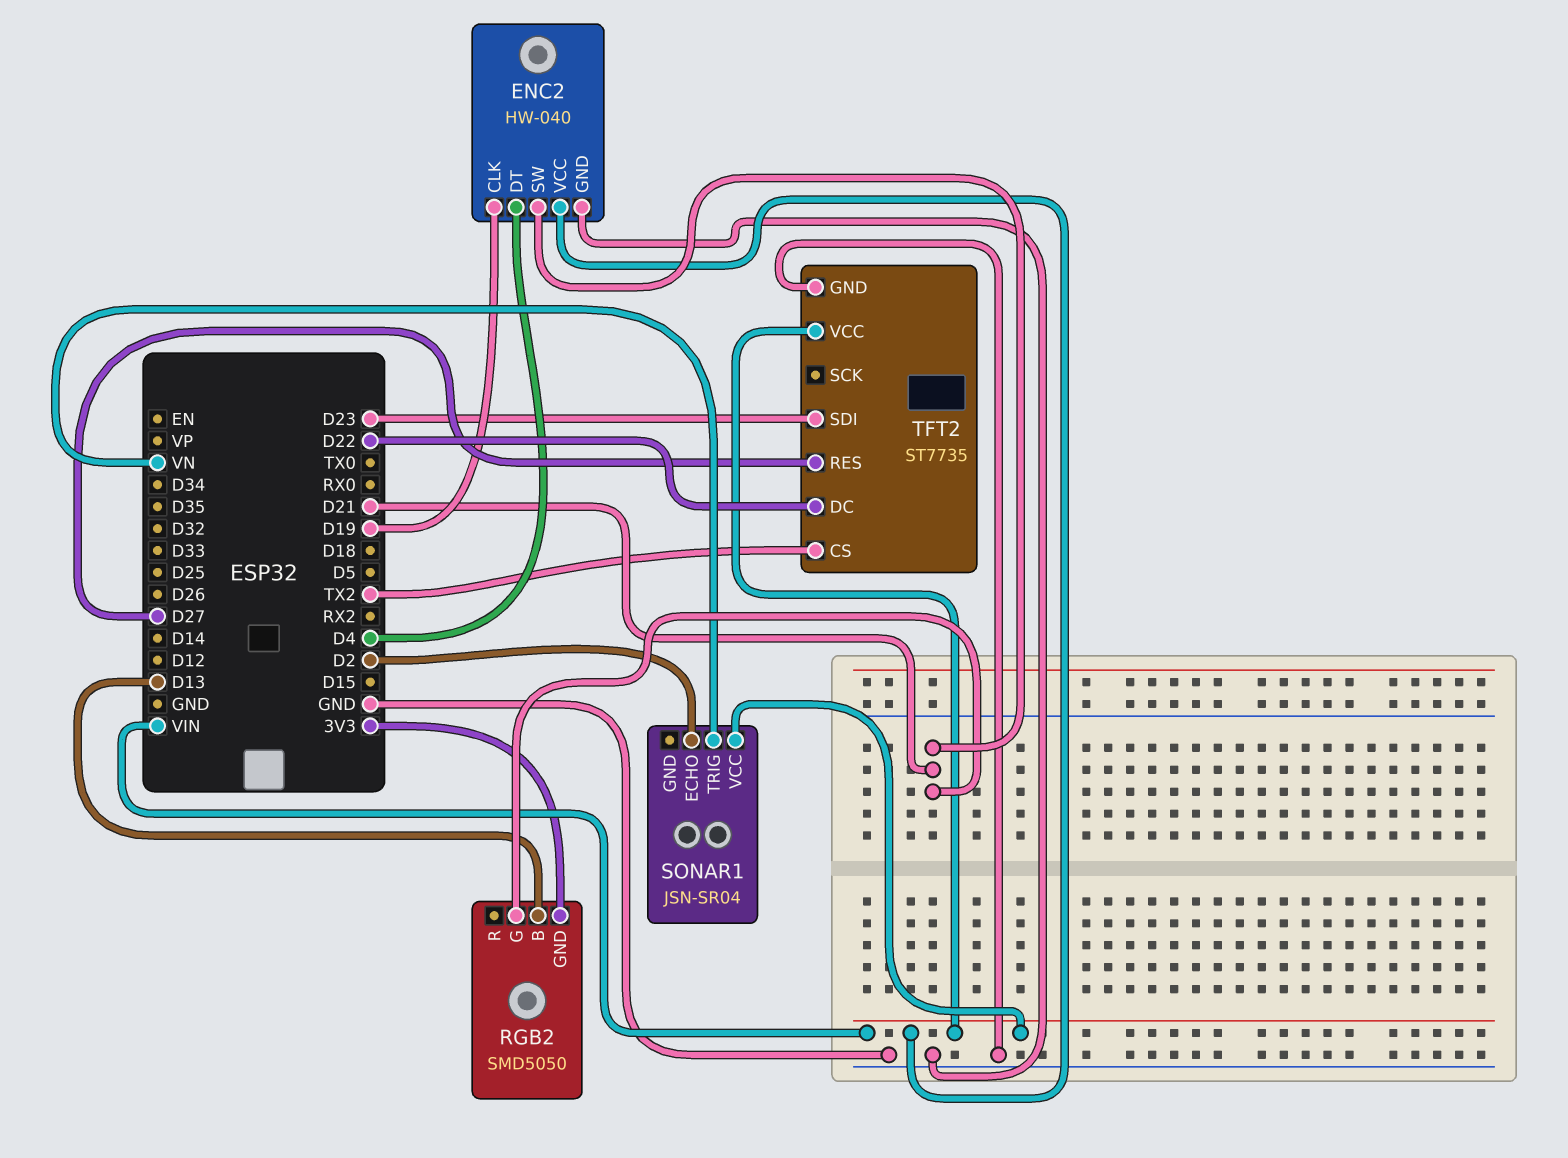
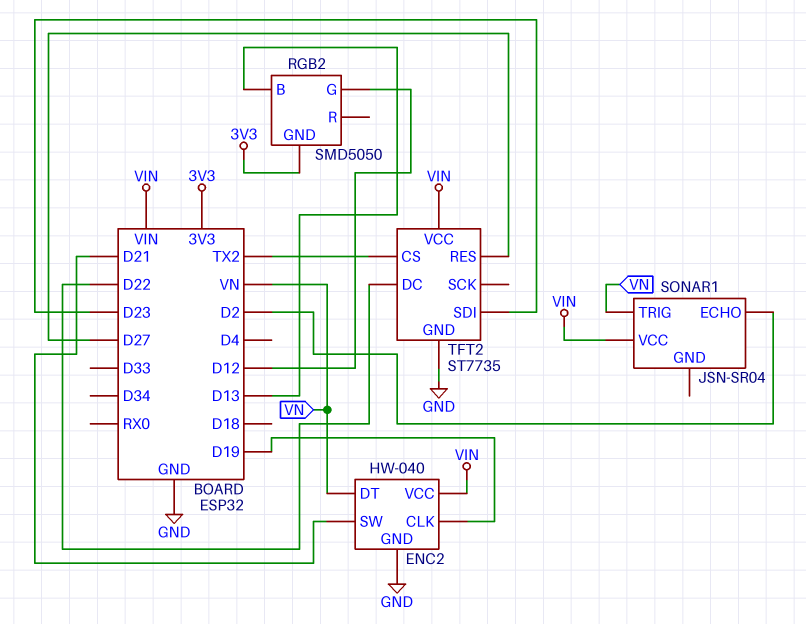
ENC2 pin DT: D4 -> VN
RGB2 pin G: D21 -> D12

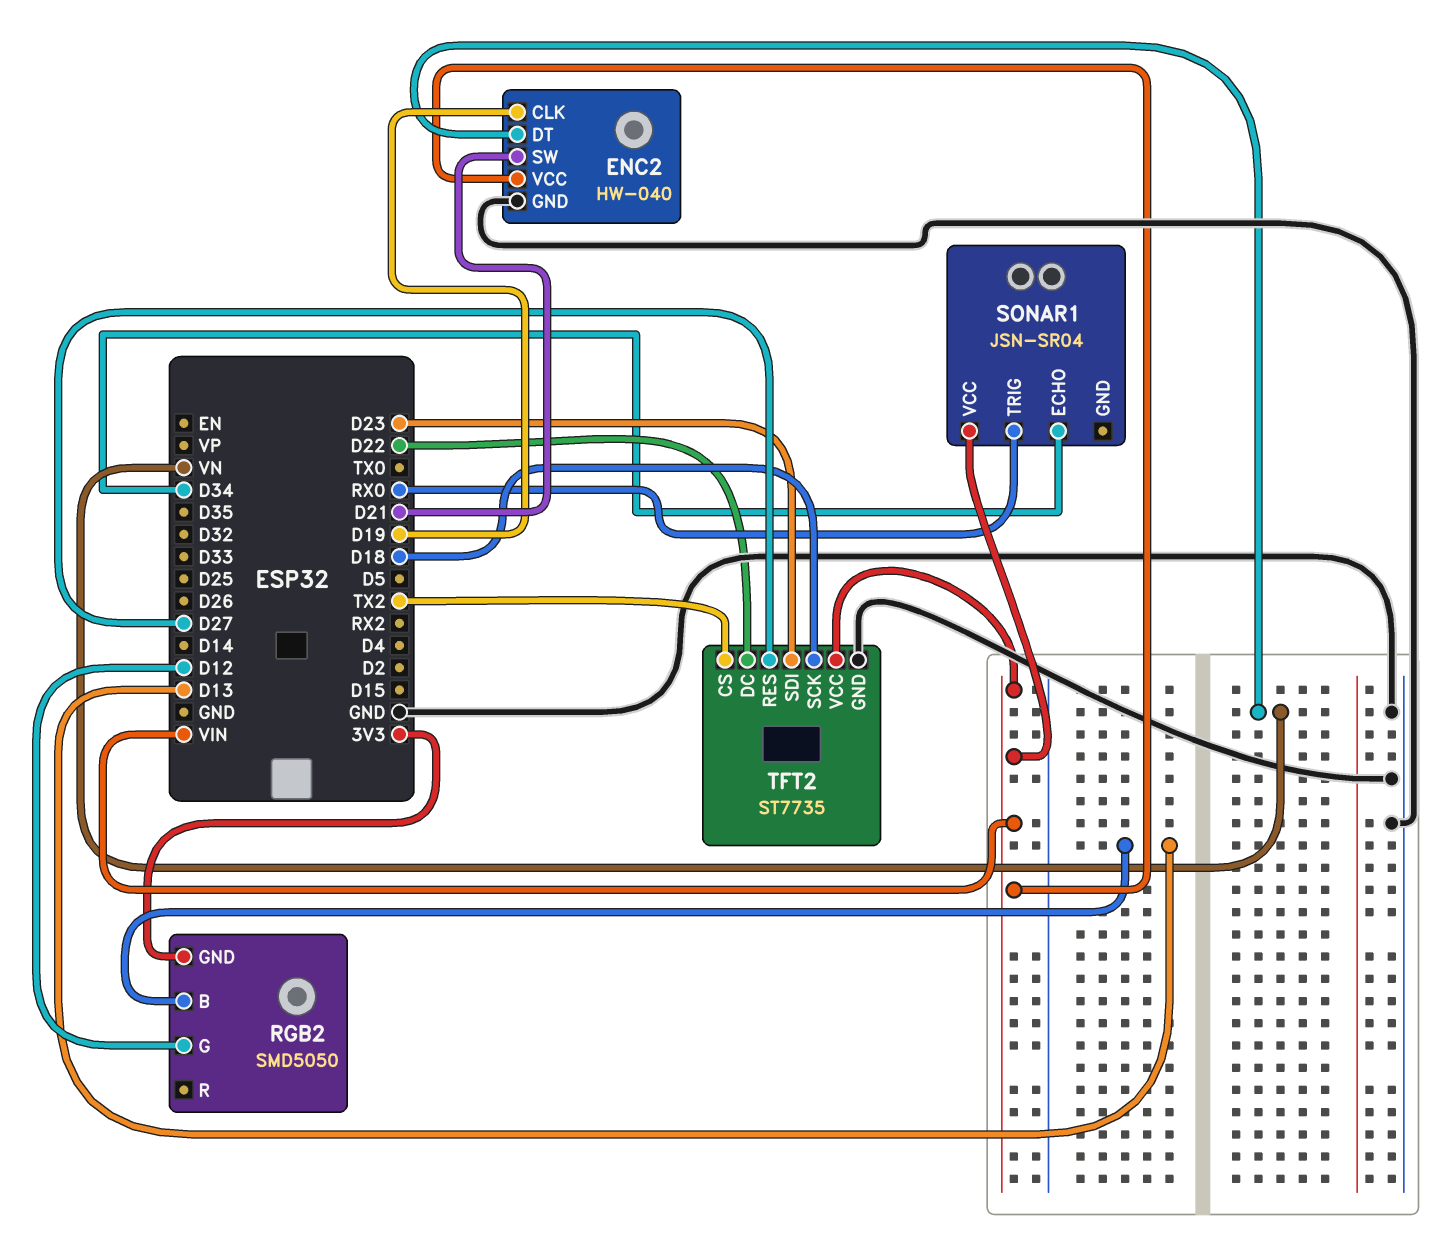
SONAR1 pin ECHO: D2 -> D34
SONAR1 pin TRIG: VN -> RX0
TFT2 pin SCK: none -> D18

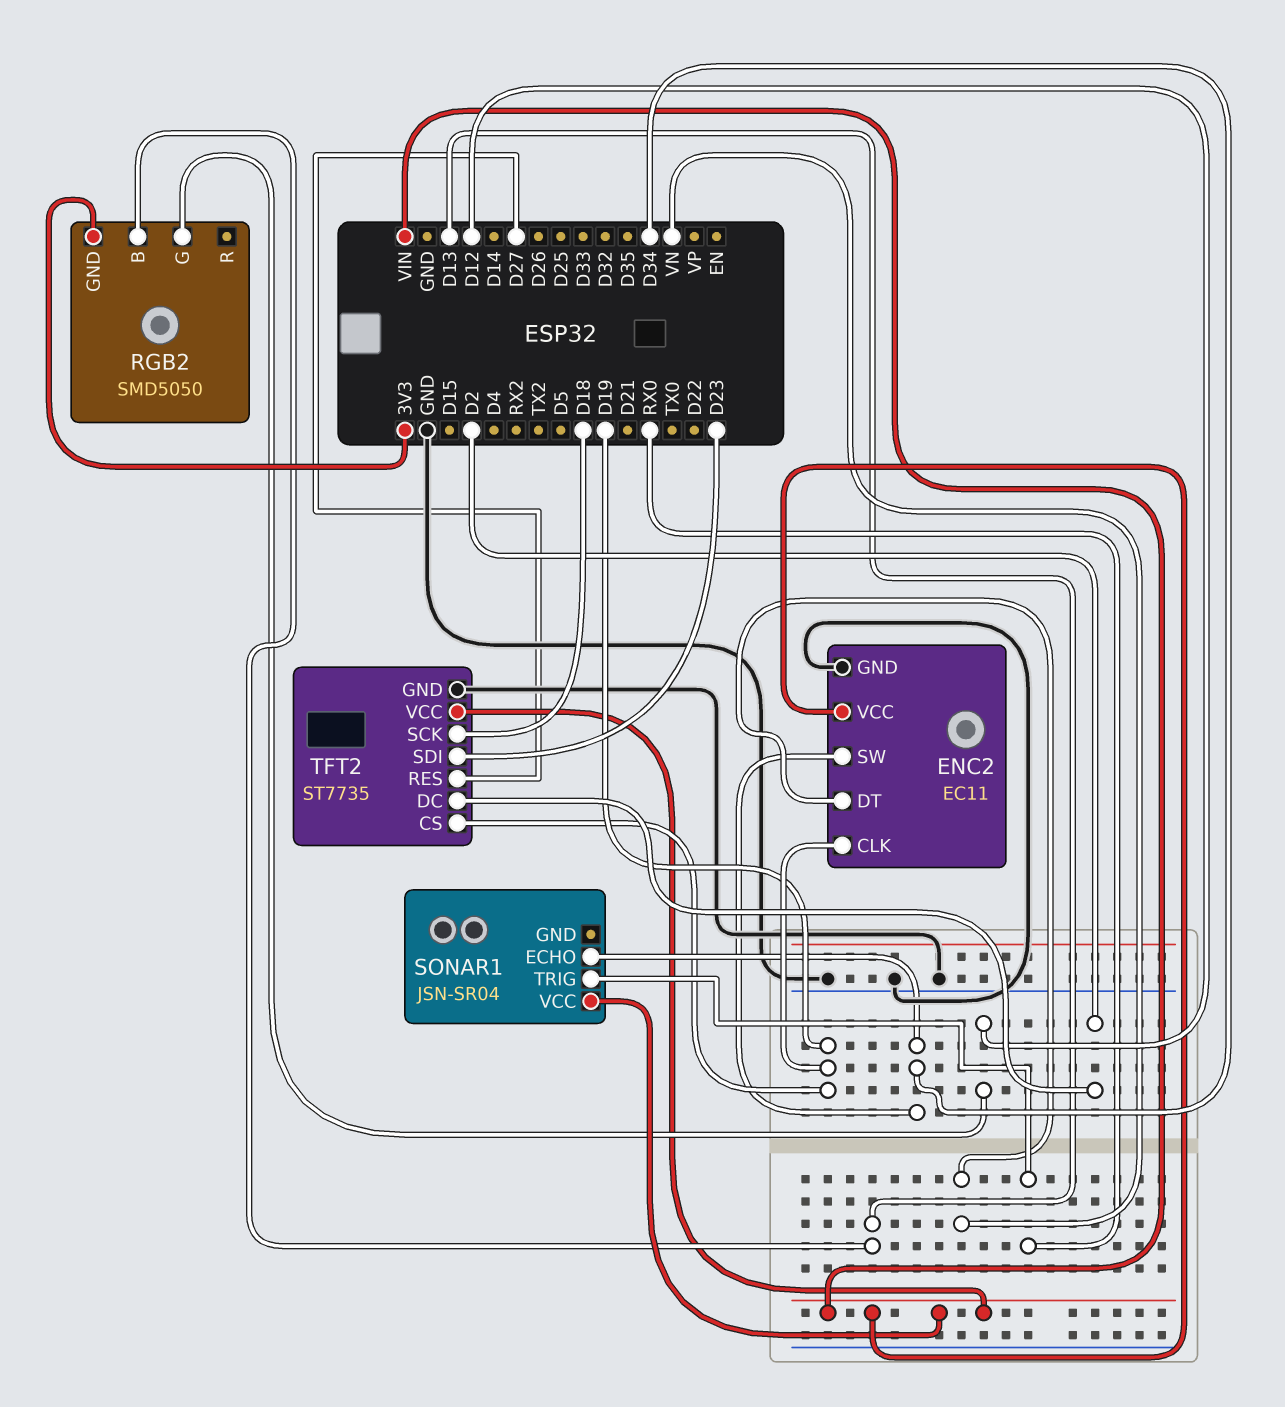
ENC2: HW-040 -> EC11
ENC2 pin SW: D21 -> D34
TFT2 pin CS: TX2 -> D19
TFT2 pin DC: D22 -> D2

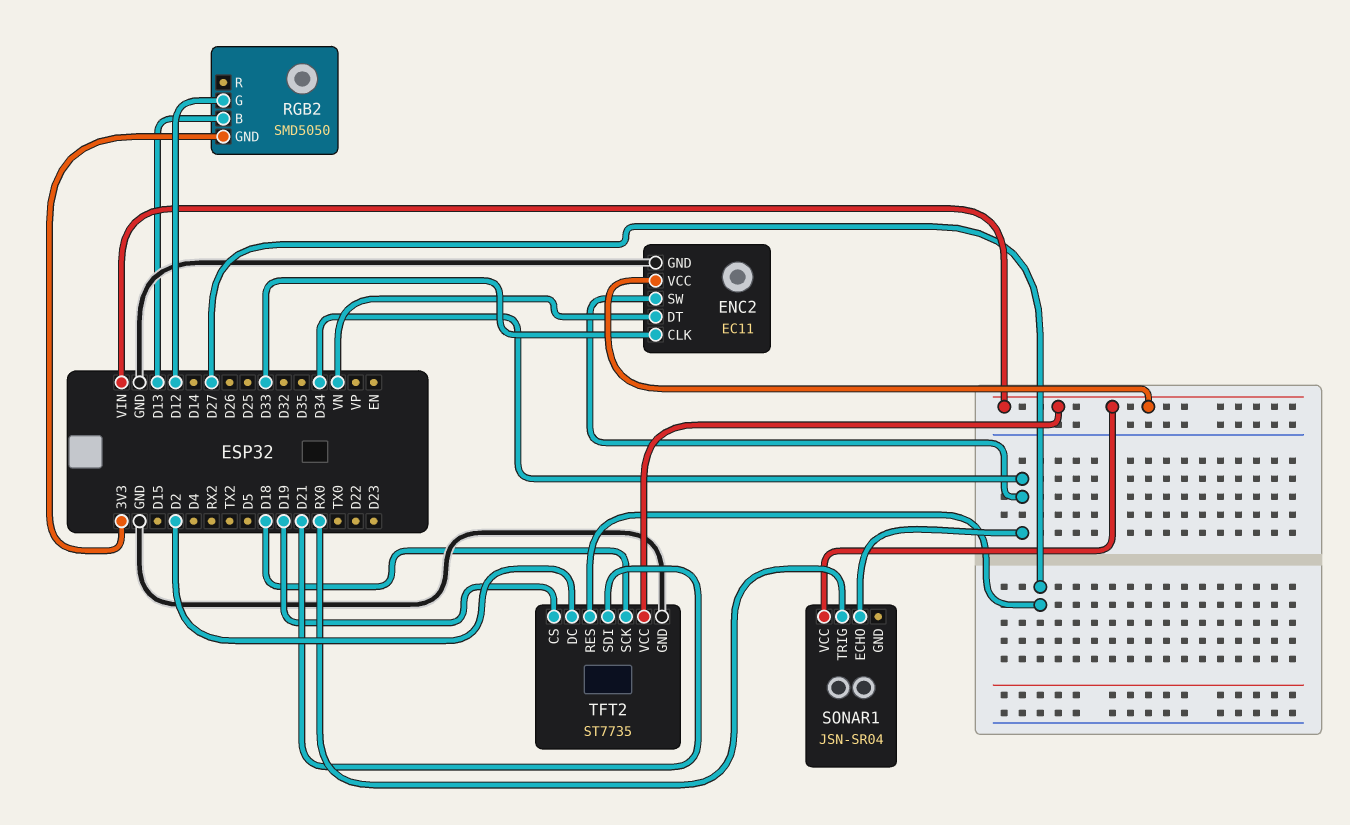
ENC2 pin CLK: D19 -> D33
TFT2 pin SDI: D23 -> D21

